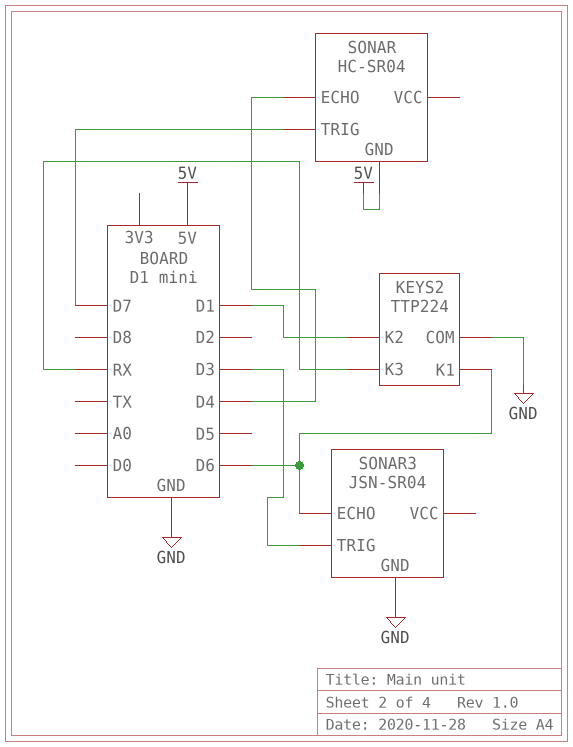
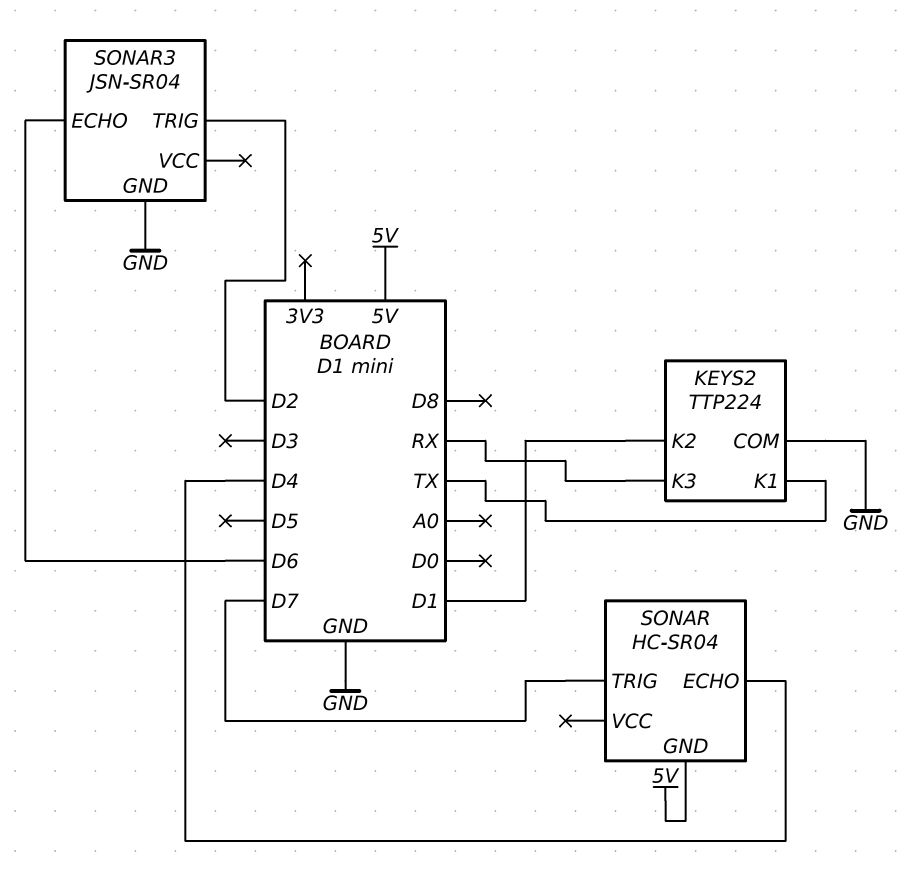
KEYS2 pin K1: D6 -> TX
SONAR3 pin TRIG: D3 -> D2

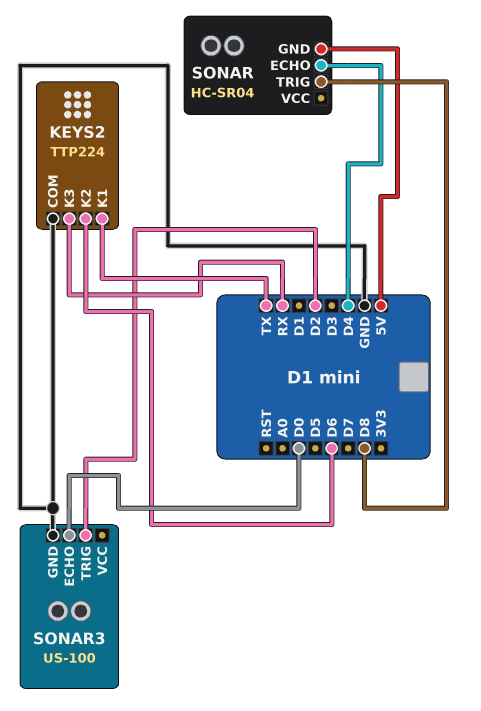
KEYS2 pin K2: D1 -> D6
SONAR pin TRIG: D7 -> D8
SONAR3: JSN-SR04 -> US-100
SONAR3 pin ECHO: D6 -> D0

